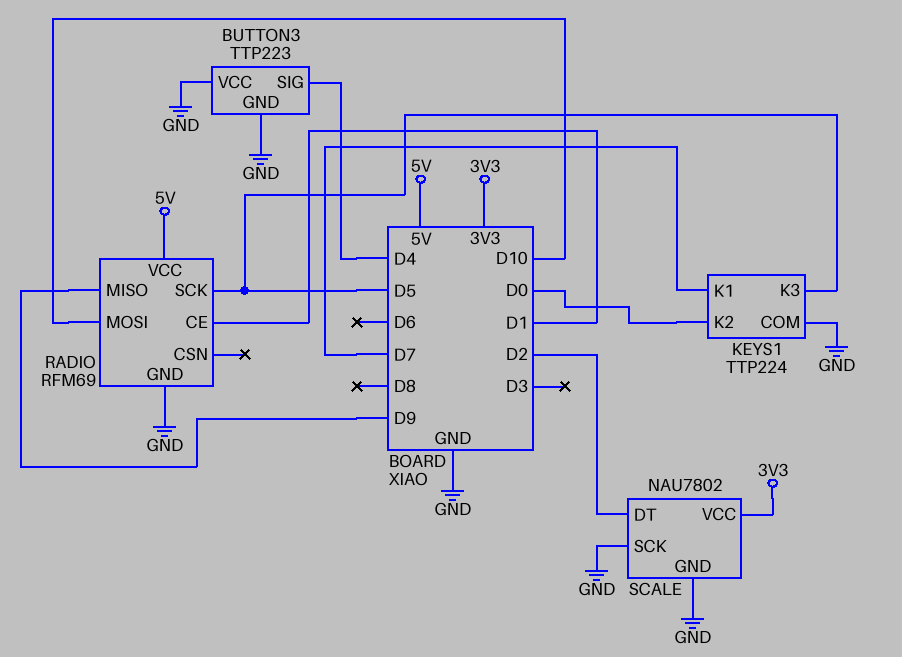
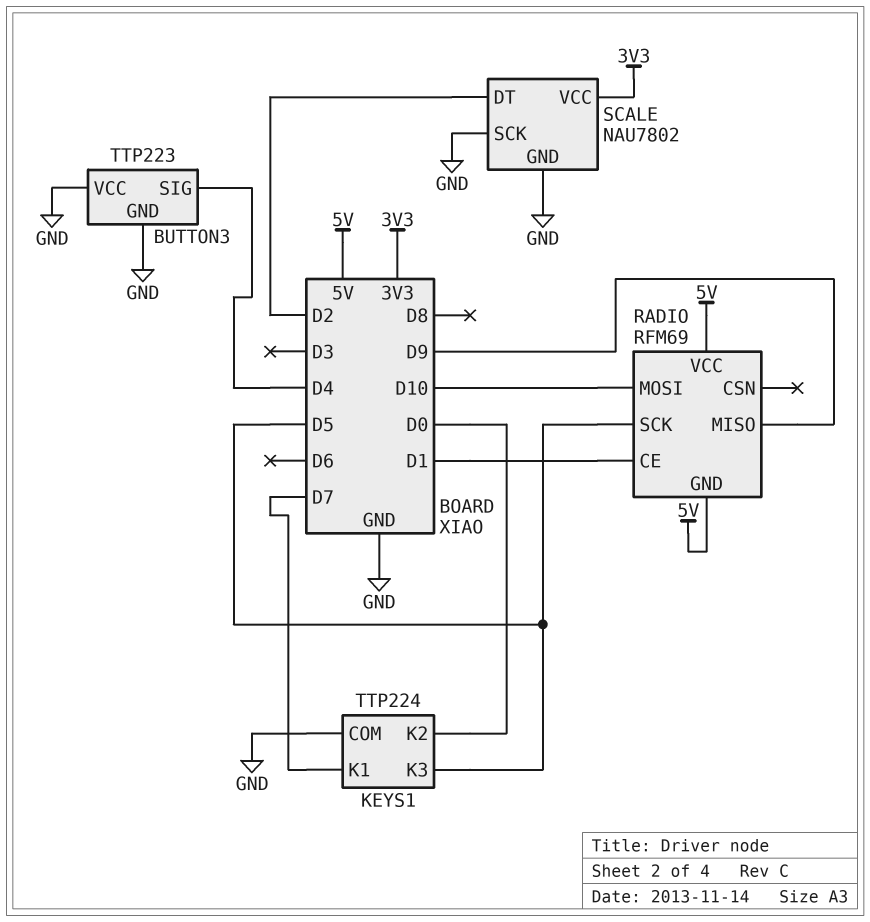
RADIO pin GND: GND -> 5V

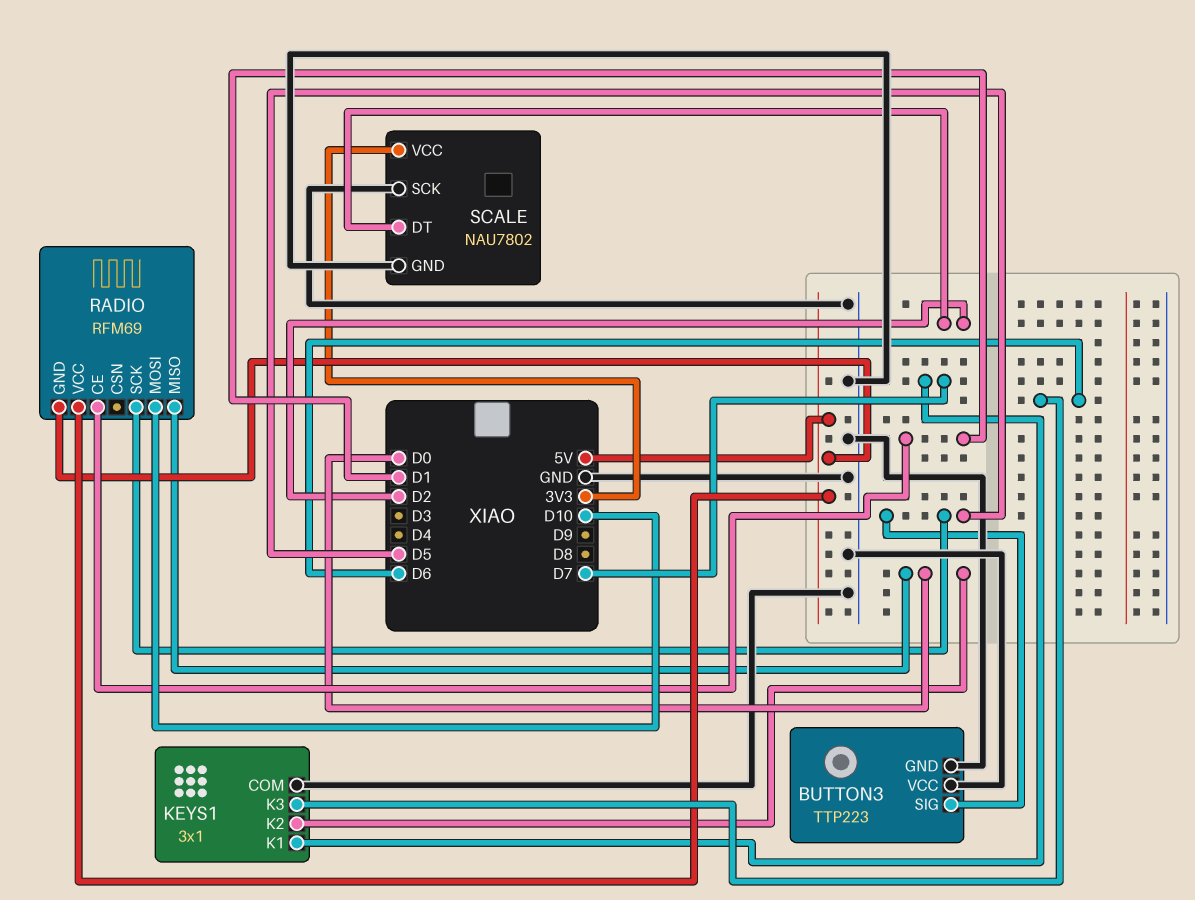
BUTTON3 pin SIG: D4 -> D5
KEYS1: TTP224 -> 3x1
KEYS1 pin K3: D5 -> D6
RADIO pin MISO: D9 -> D0

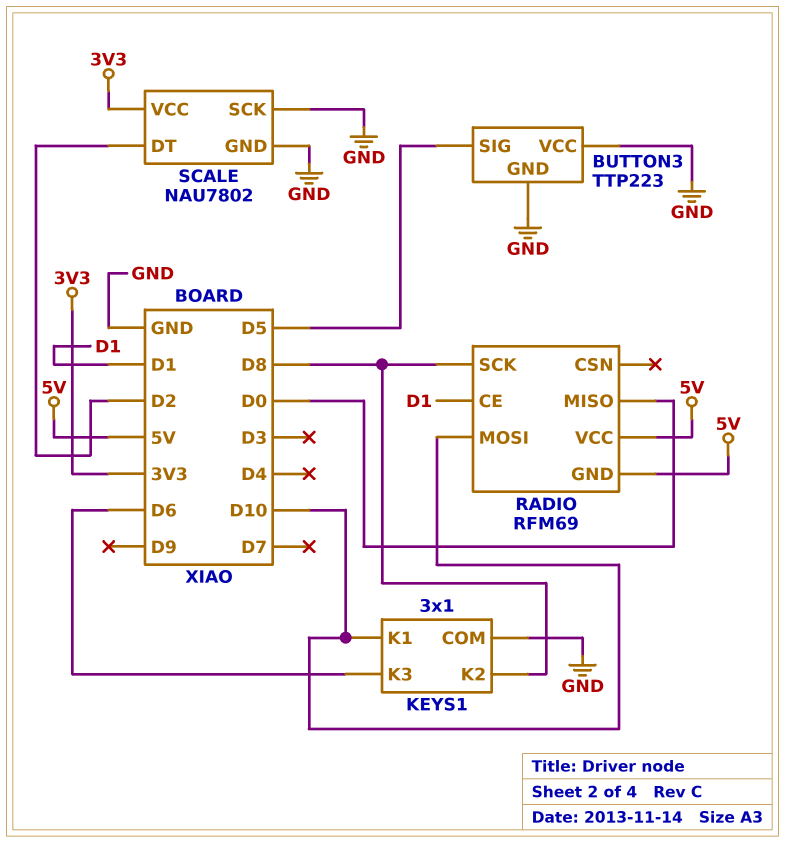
KEYS1 pin K1: D7 -> D10
KEYS1 pin K2: D0 -> D8
RADIO pin SCK: D5 -> D8

